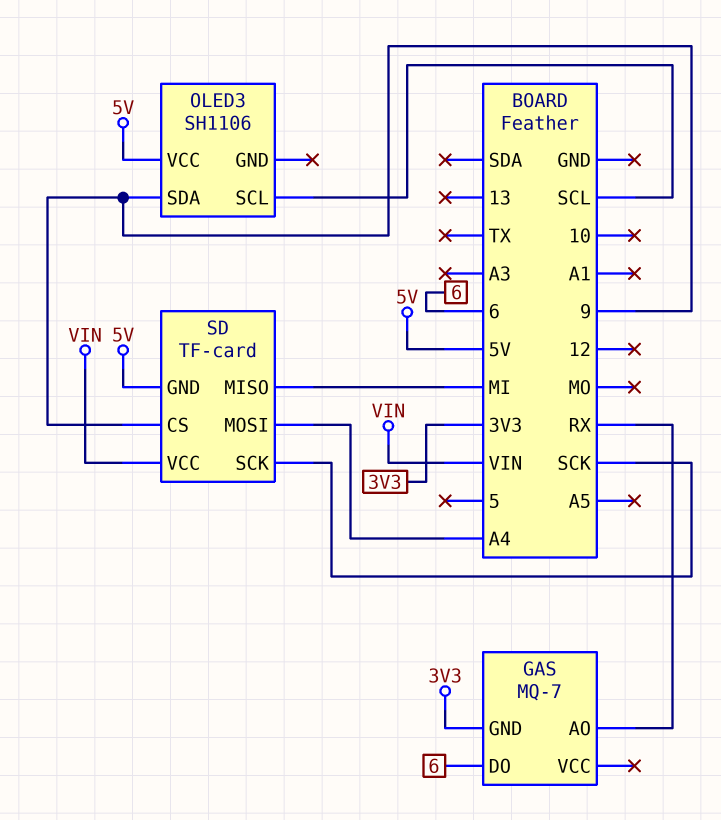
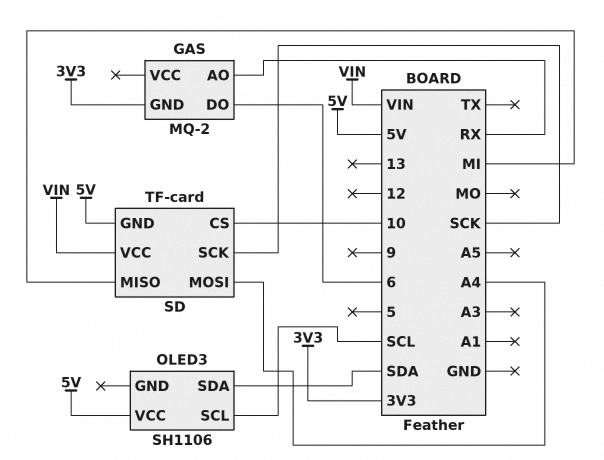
GAS: MQ-7 -> MQ-2
OLED3 pin SDA: 9 -> SDA
SD pin CS: 9 -> 10

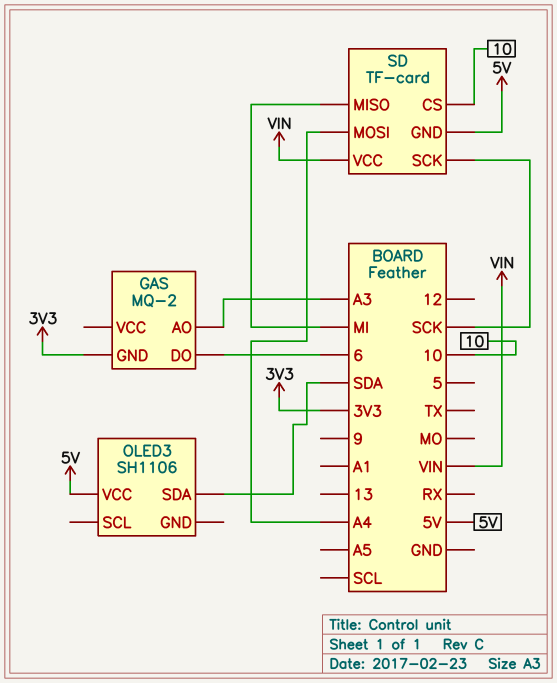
GAS pin AO: RX -> A3
OLED3 pin SCL: SCL -> none

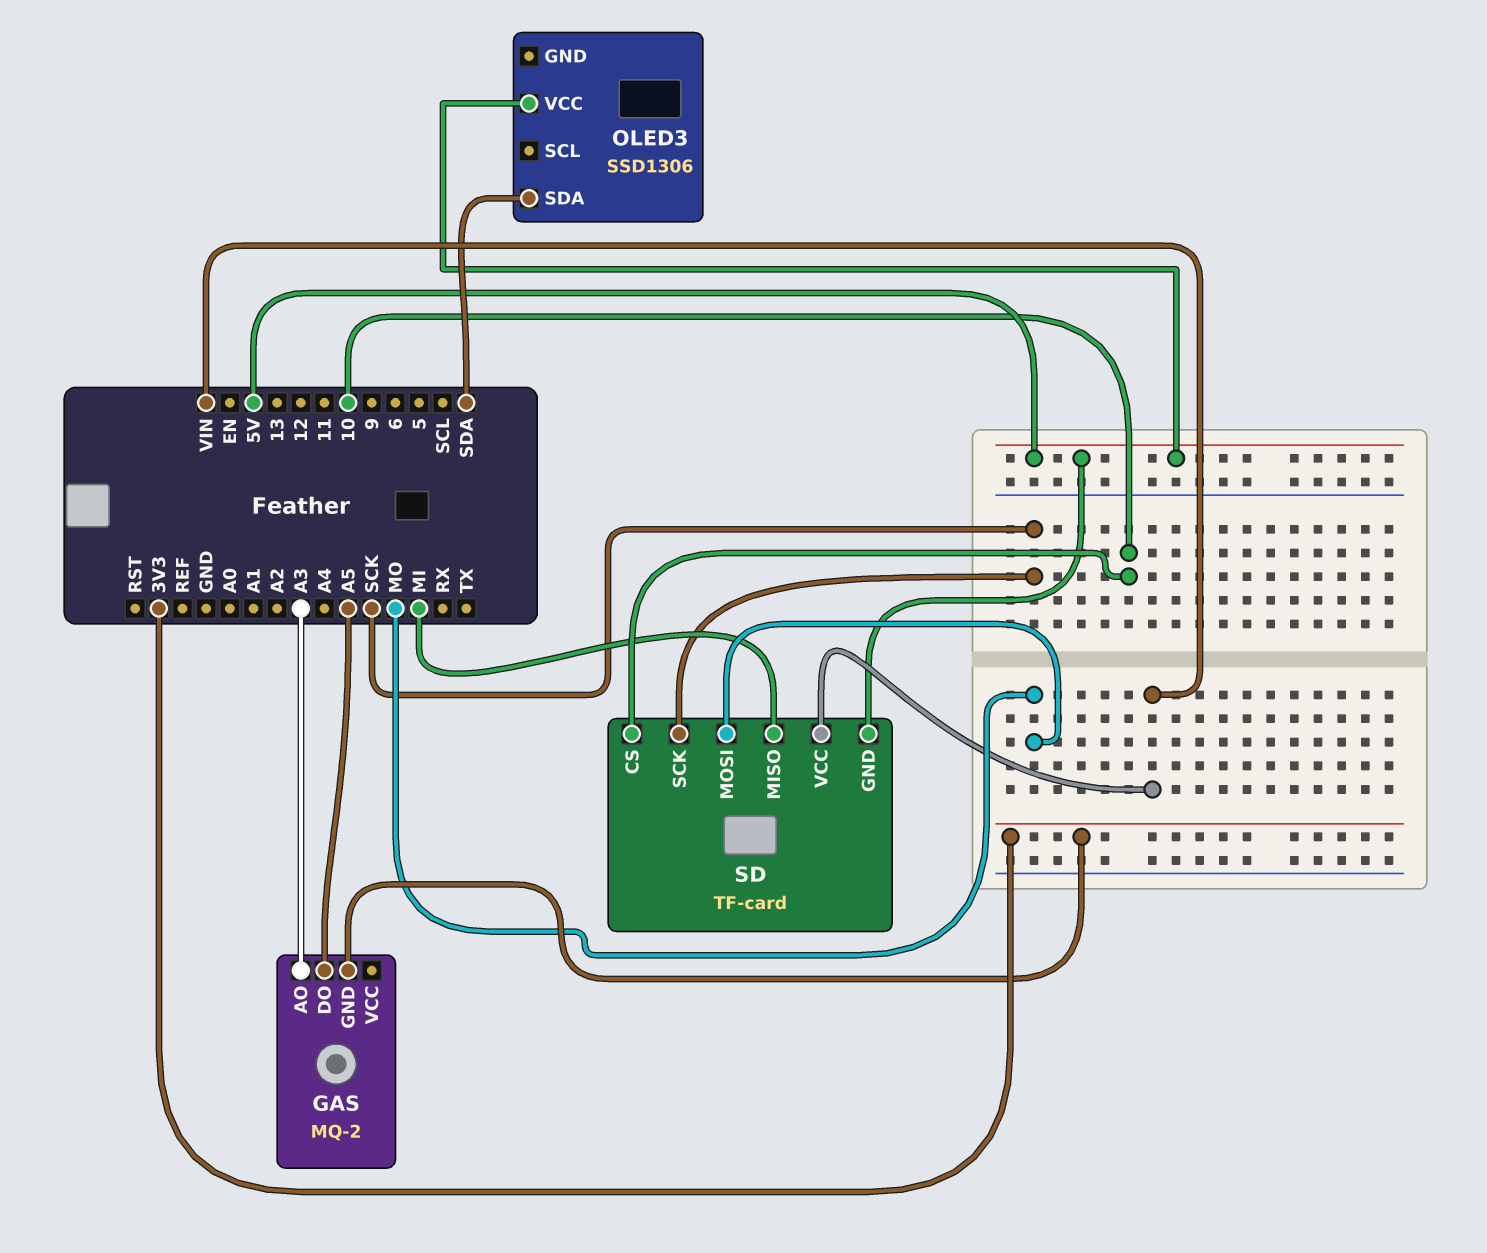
GAS pin DO: 6 -> A5
OLED3: SH1106 -> SSD1306
SD pin MOSI: A4 -> MO

